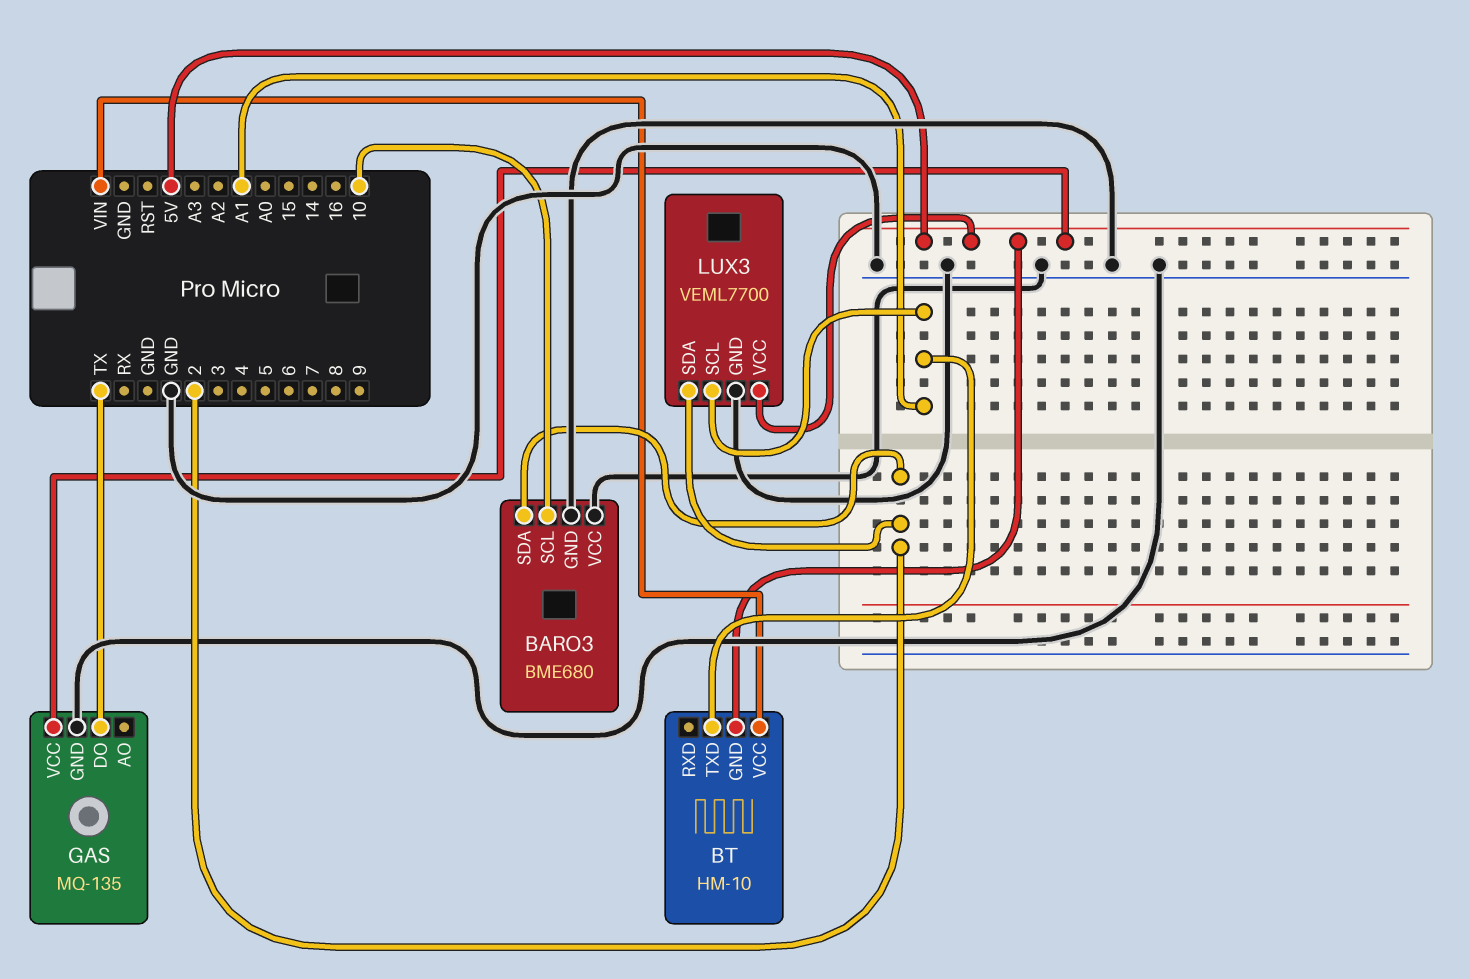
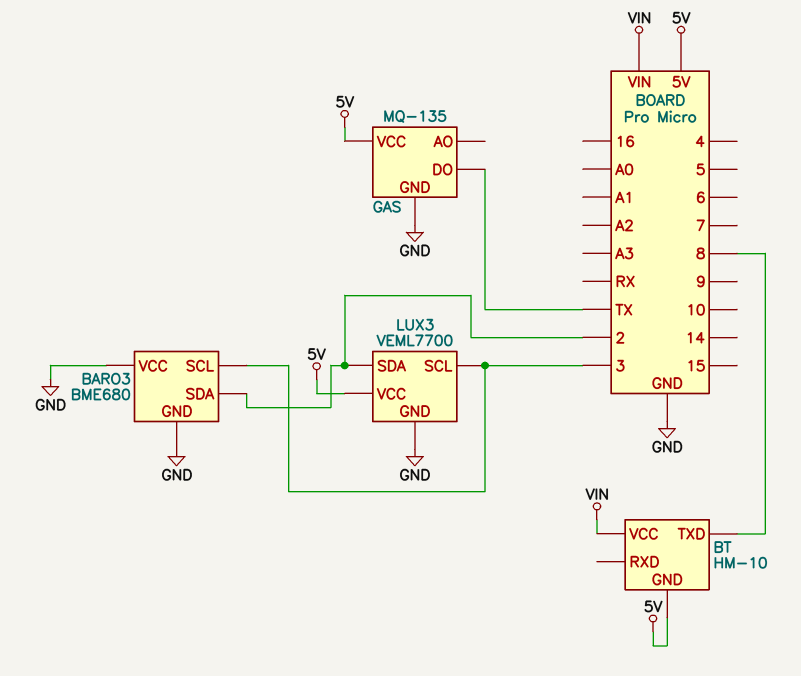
BARO3 pin SCL: 10 -> 3
BT pin TXD: A1 -> 8
LUX3 pin SCL: A1 -> 3

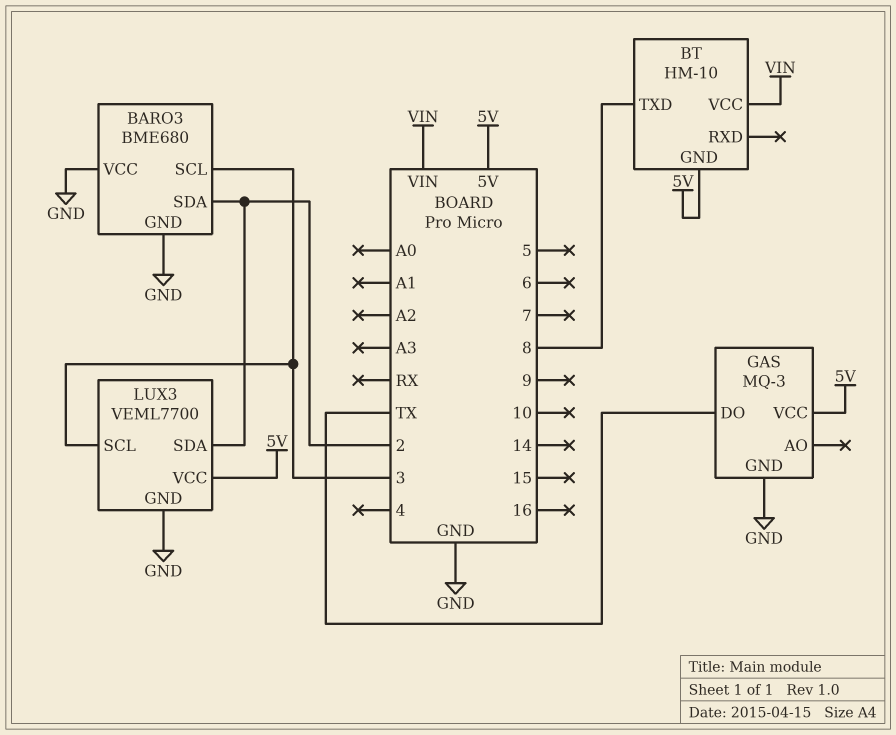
GAS: MQ-135 -> MQ-3

